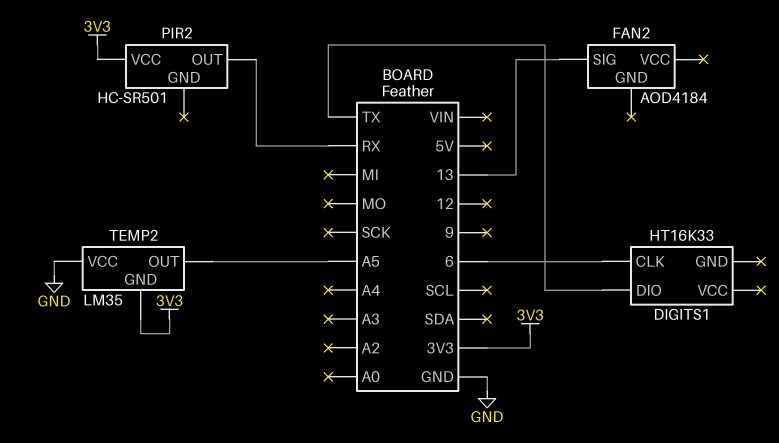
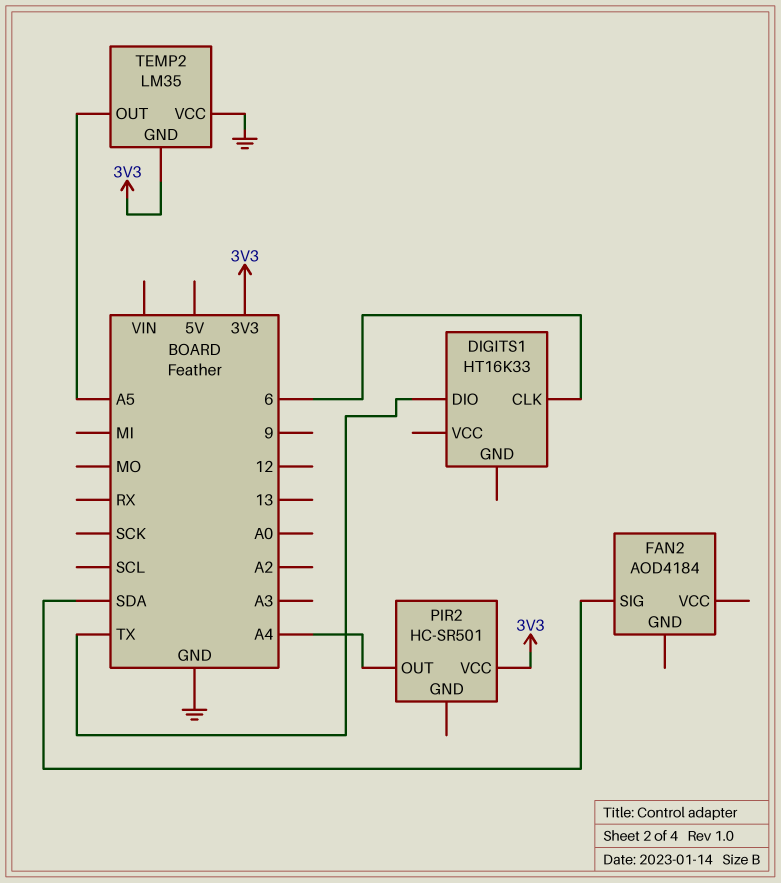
FAN2 pin SIG: 13 -> SDA
PIR2 pin OUT: RX -> A4

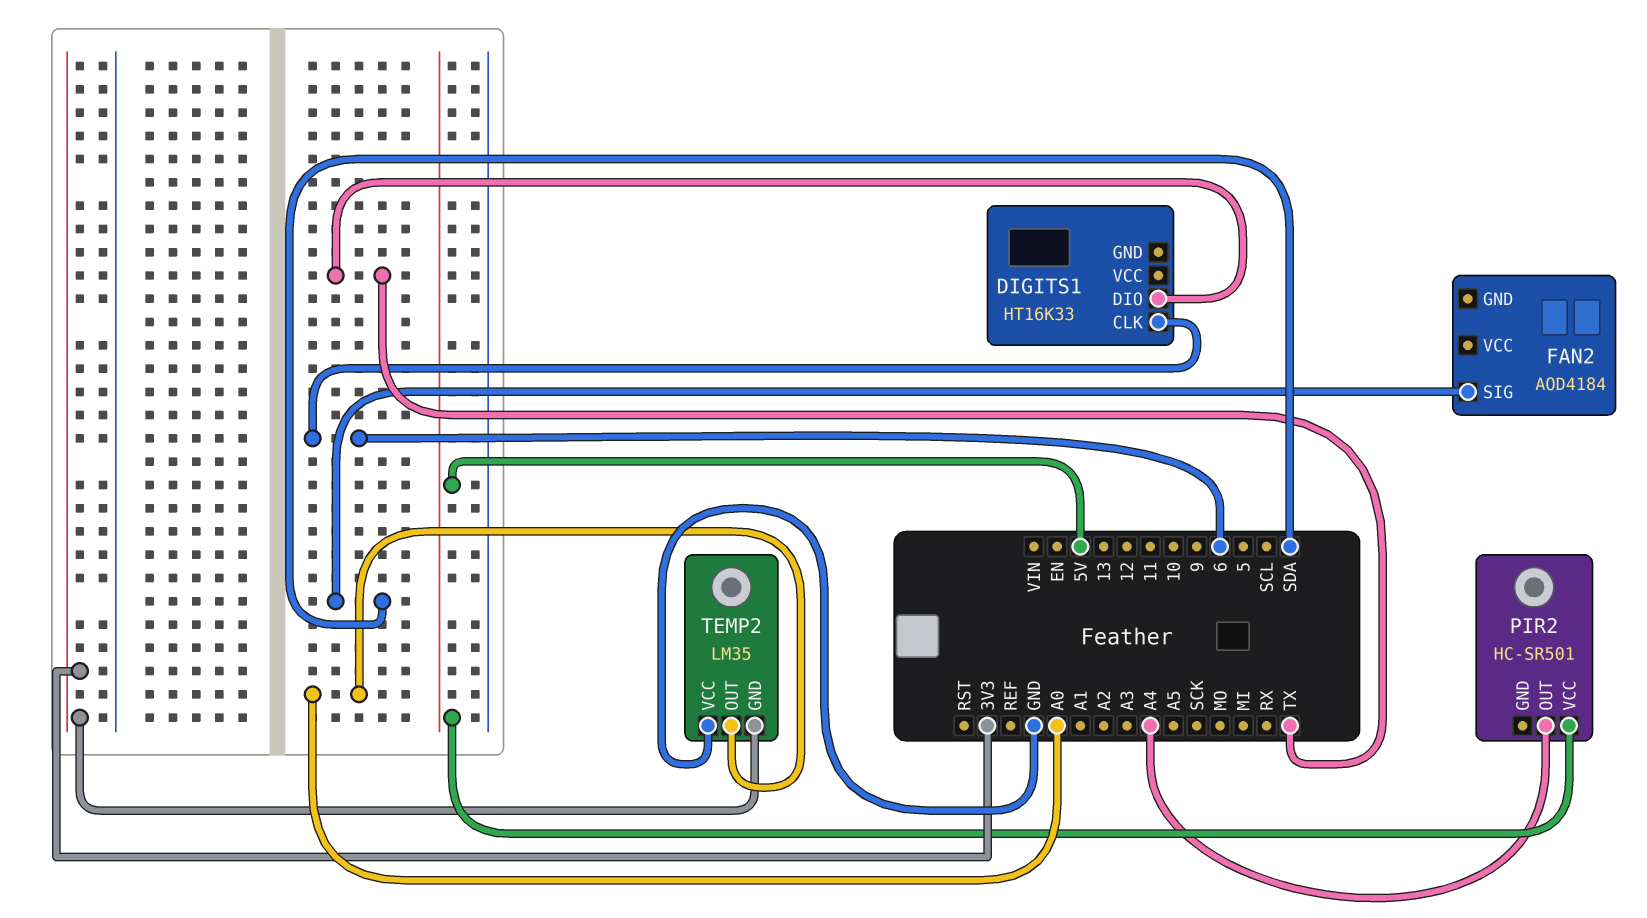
PIR2 pin VCC: 3V3 -> 5V
TEMP2 pin OUT: A5 -> A0

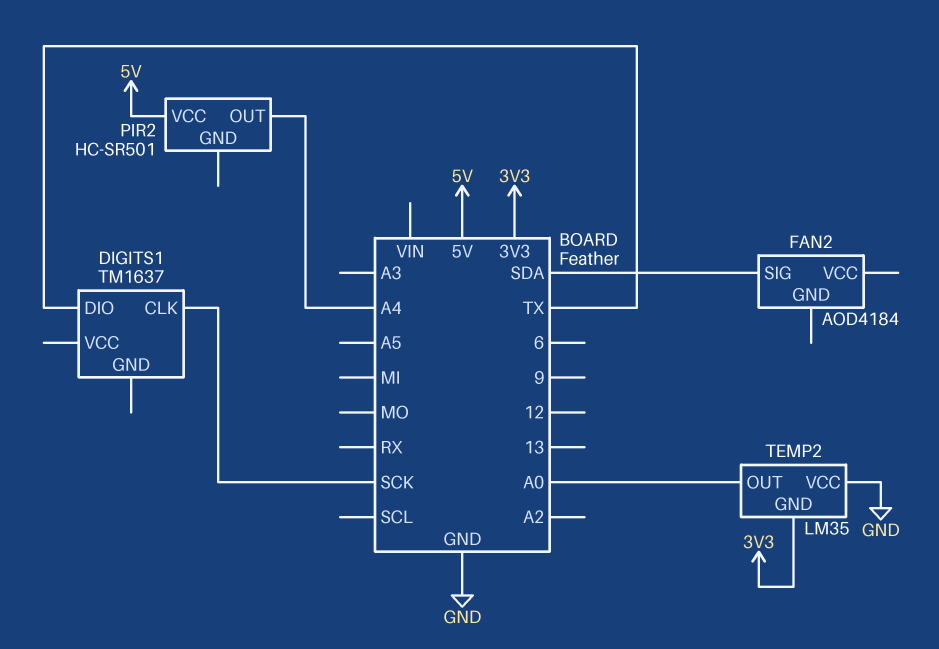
DIGITS1: HT16K33 -> TM1637
DIGITS1 pin CLK: 6 -> SCK

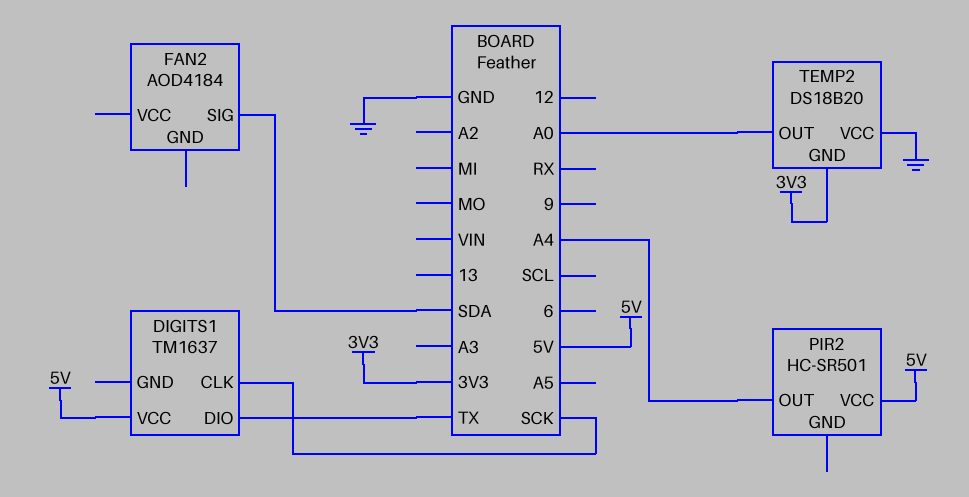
DIGITS1 pin VCC: none -> 5V
TEMP2: LM35 -> DS18B20

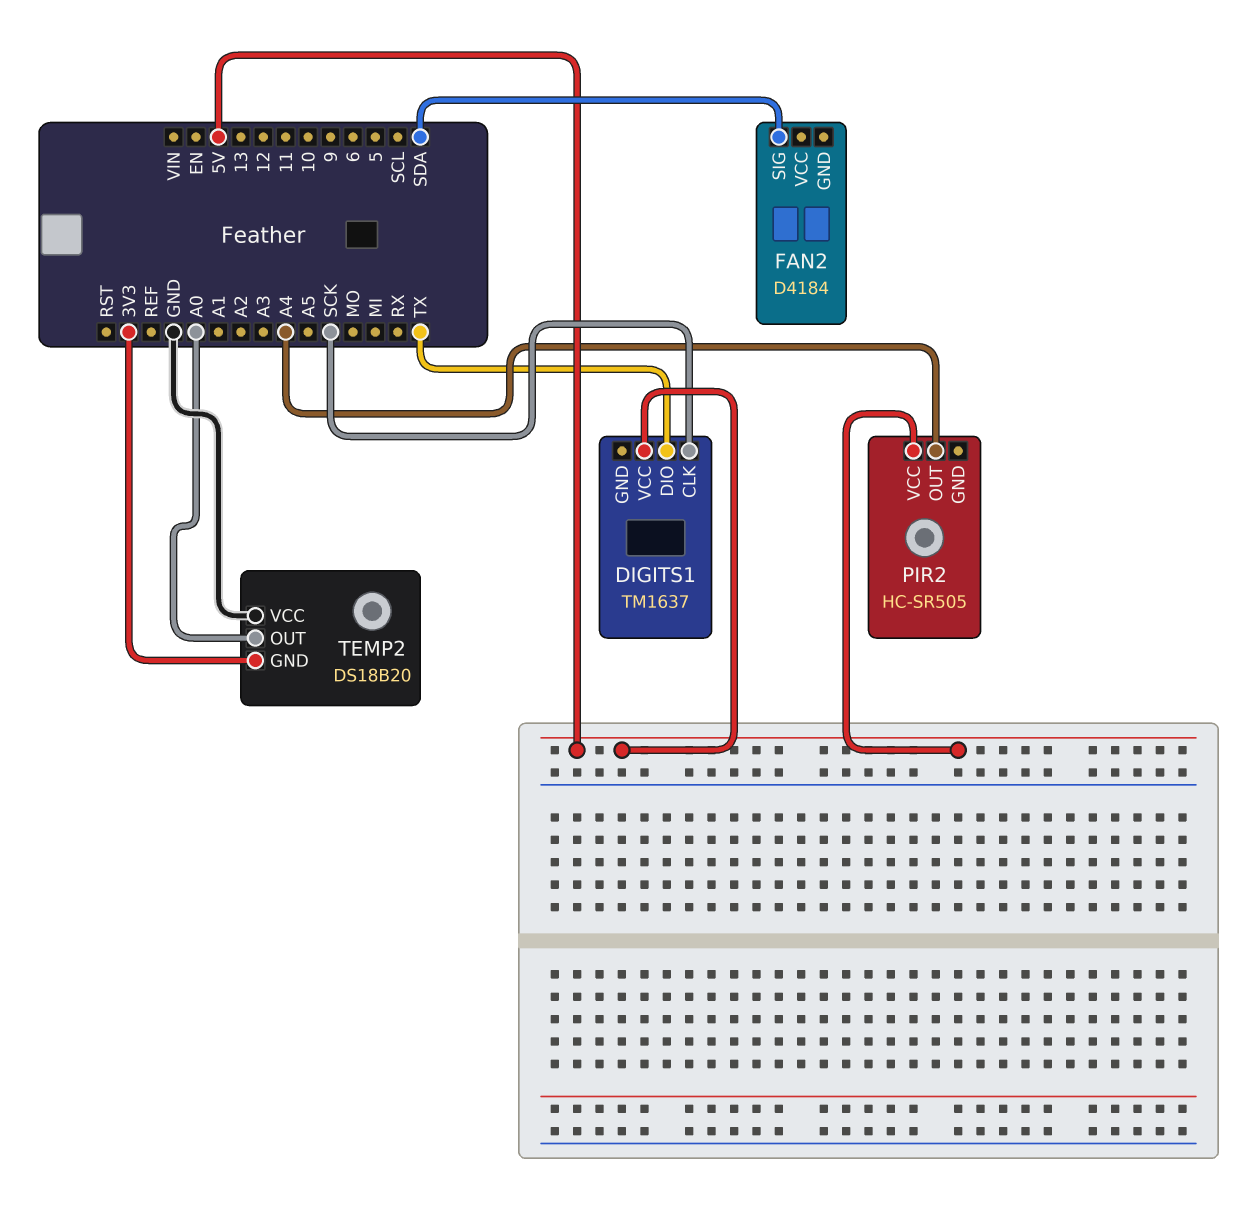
FAN2: AOD4184 -> D4184
PIR2: HC-SR501 -> HC-SR505

